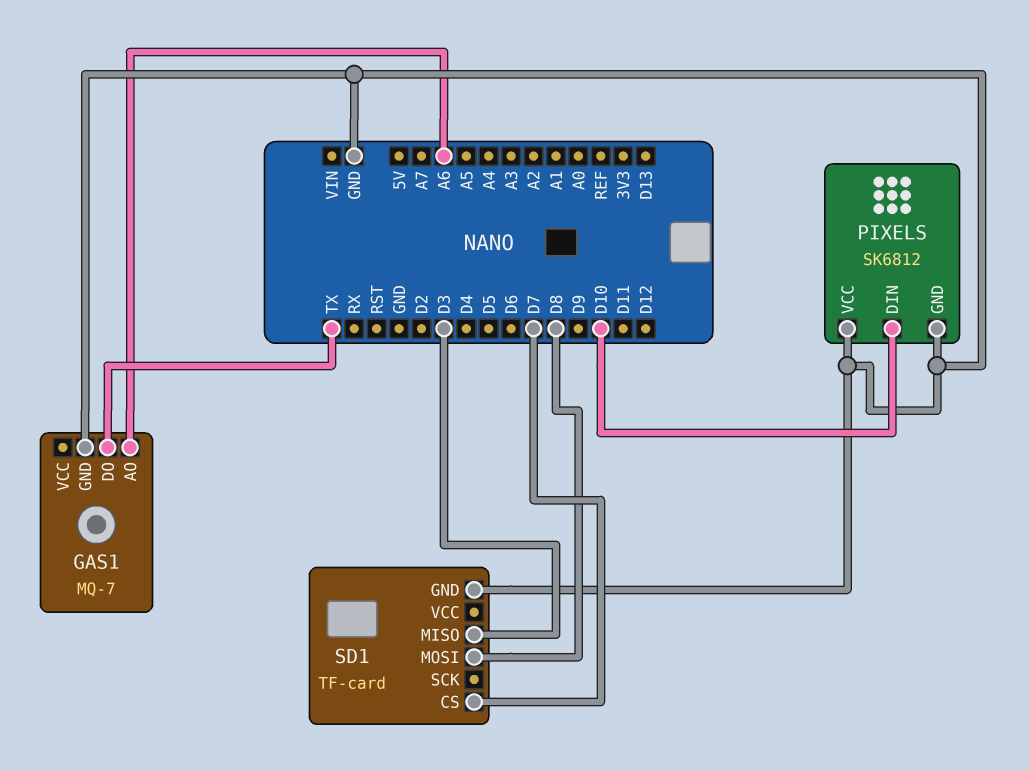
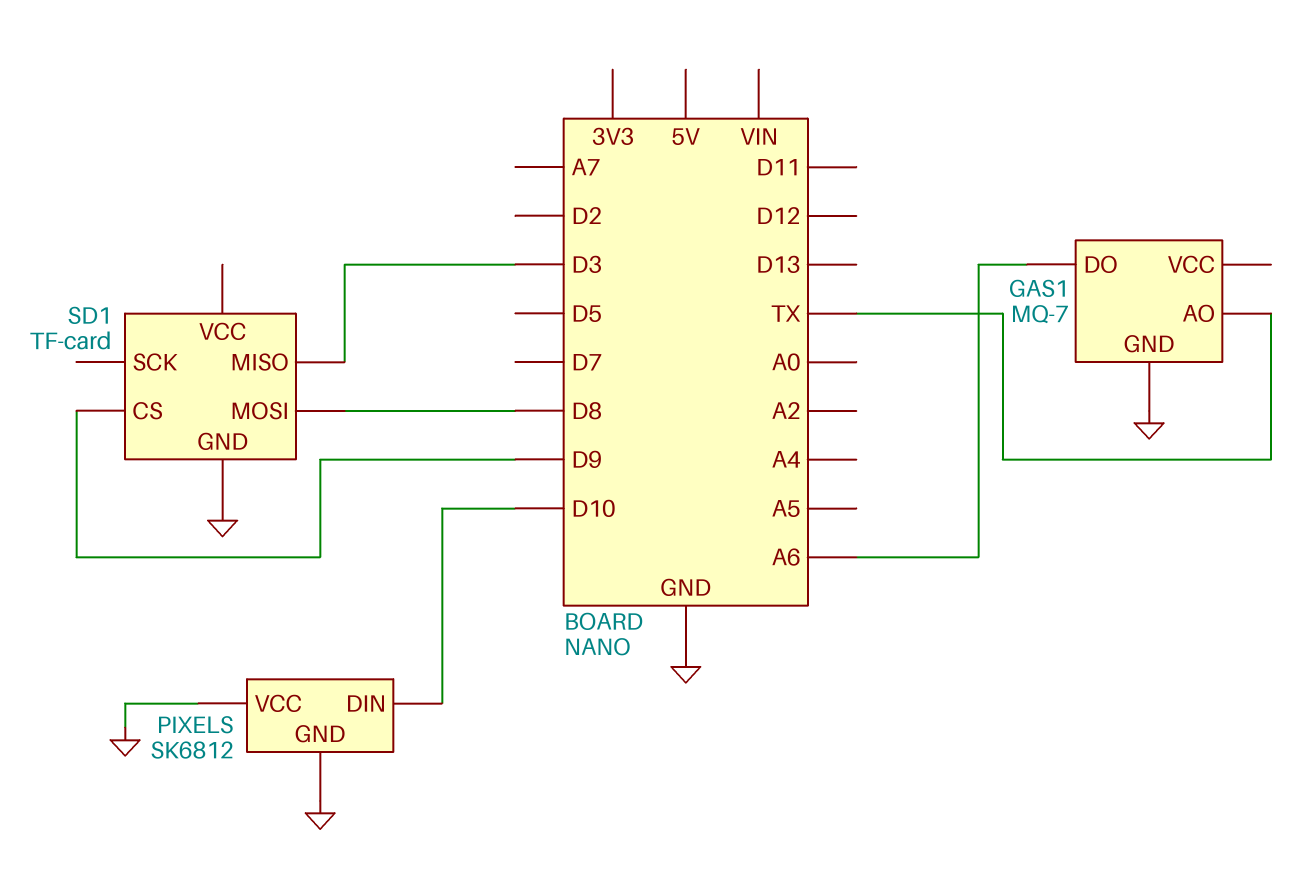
GAS1 pin AO: A6 -> TX
GAS1 pin DO: TX -> A6
SD1 pin CS: D7 -> D9

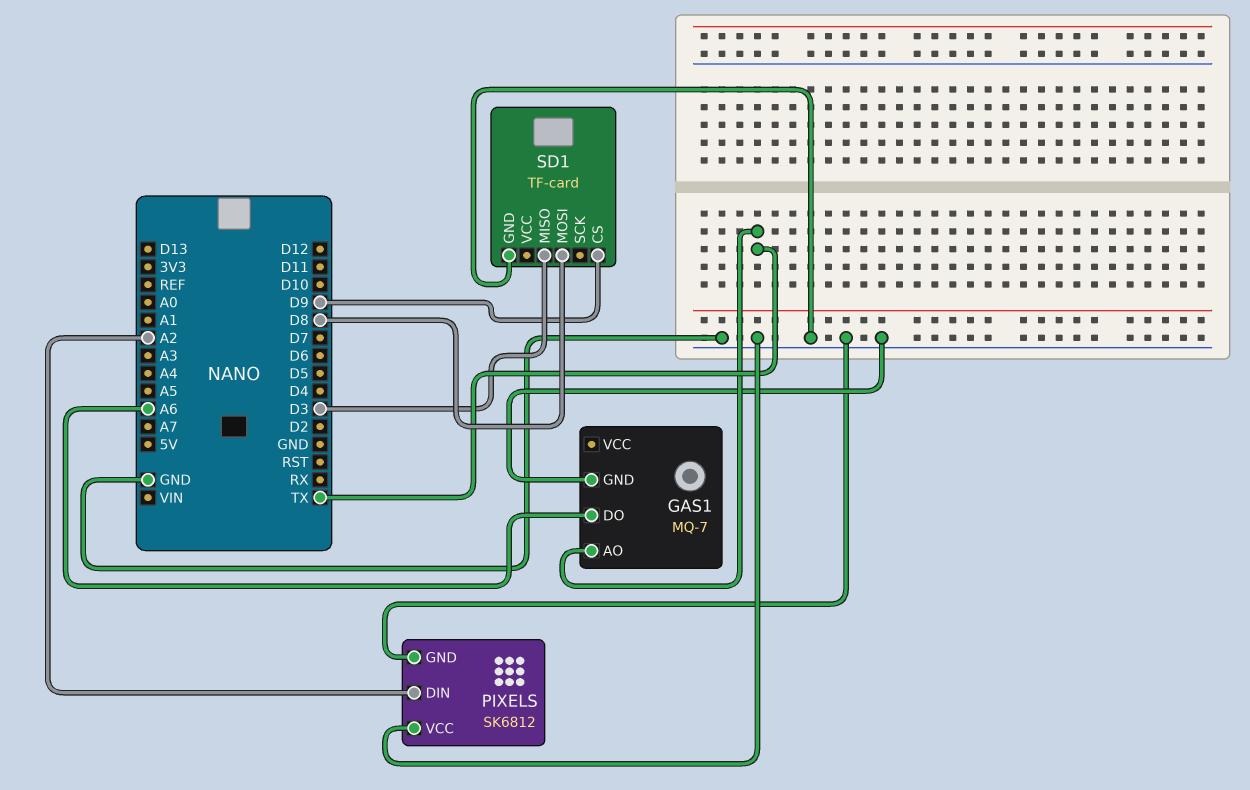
PIXELS pin DIN: D10 -> A2

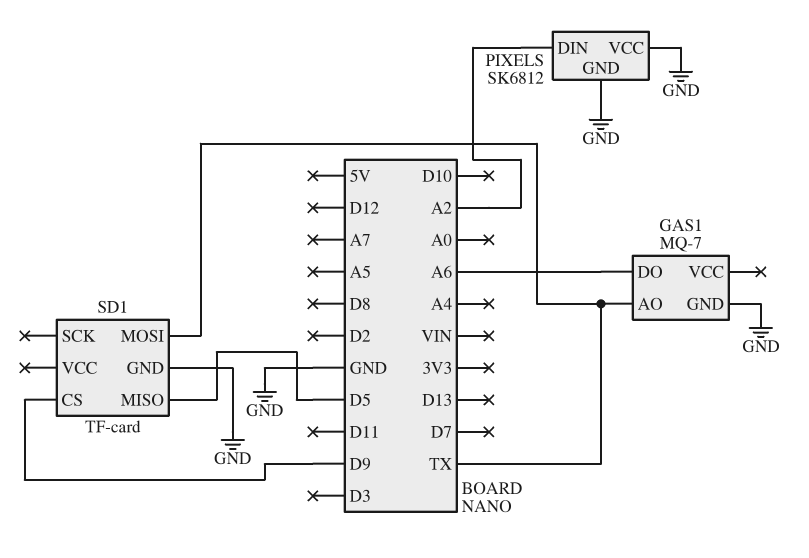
SD1 pin MISO: D3 -> D5
SD1 pin MOSI: D8 -> TX

